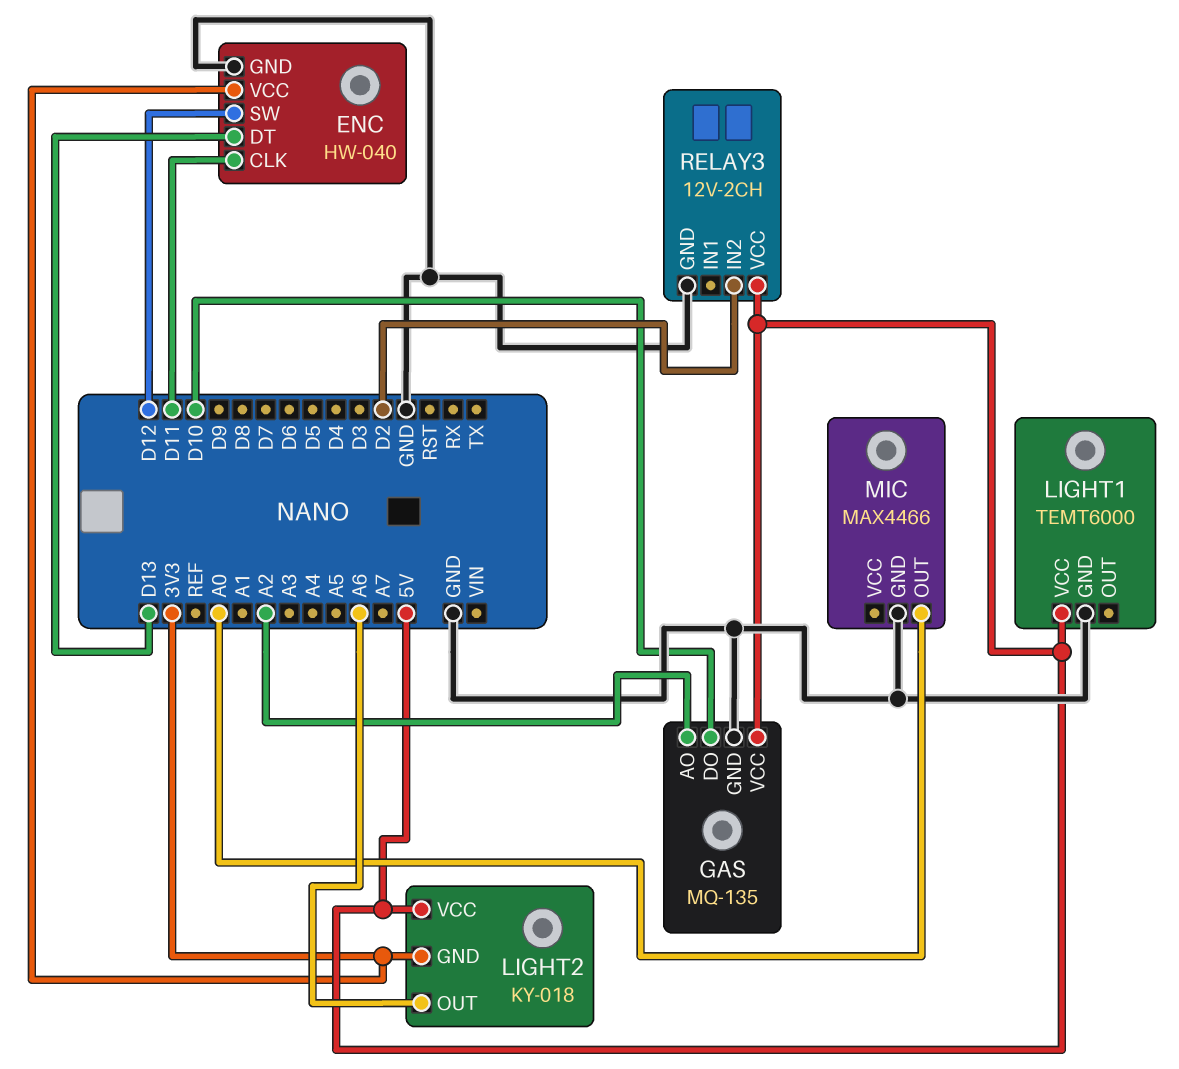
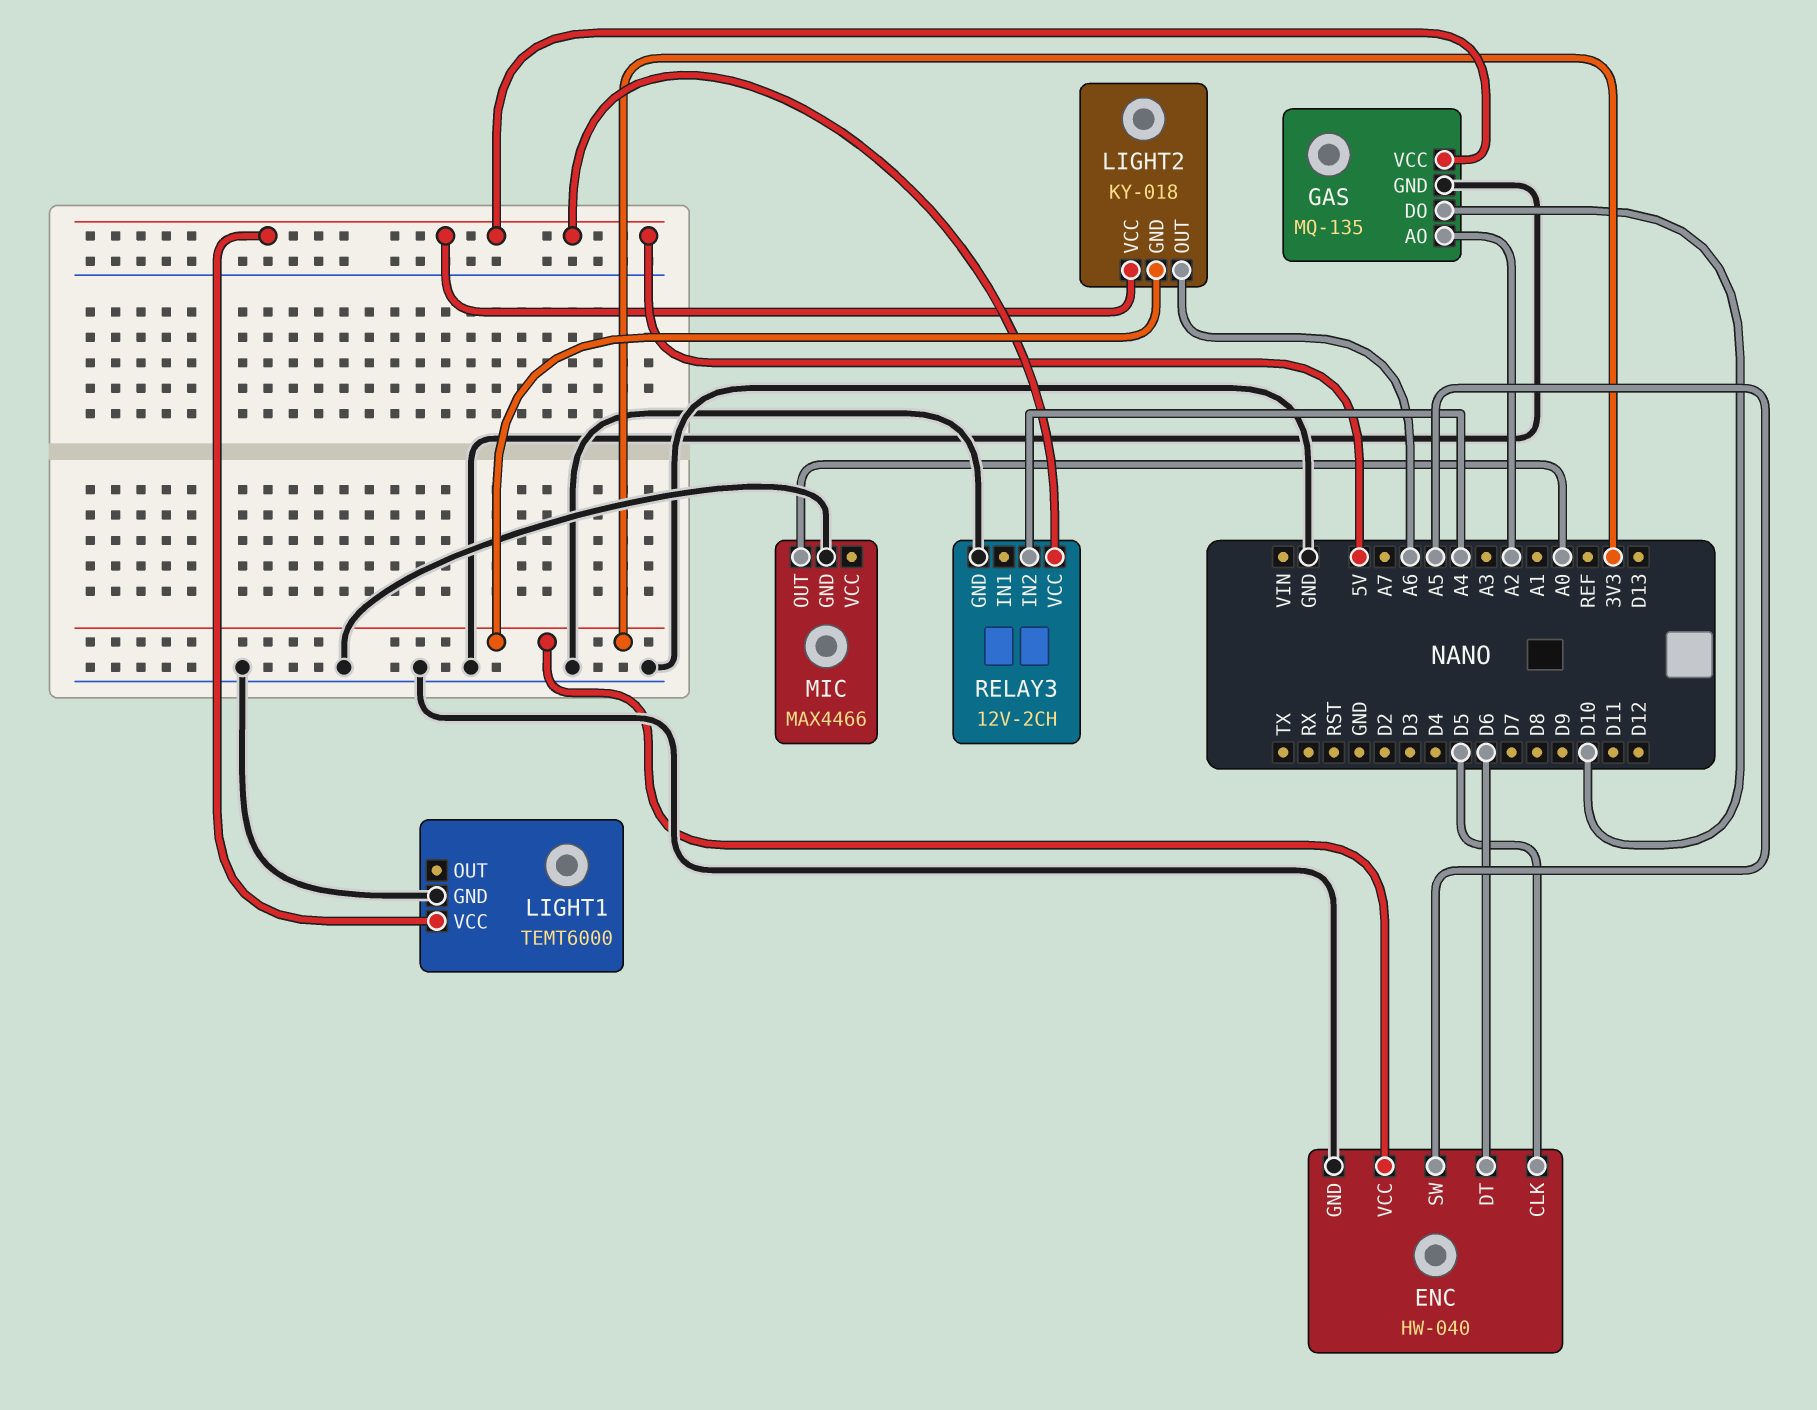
ENC pin CLK: D11 -> D5
ENC pin DT: D13 -> D6
ENC pin SW: D12 -> A5
RELAY3 pin IN2: D2 -> A4

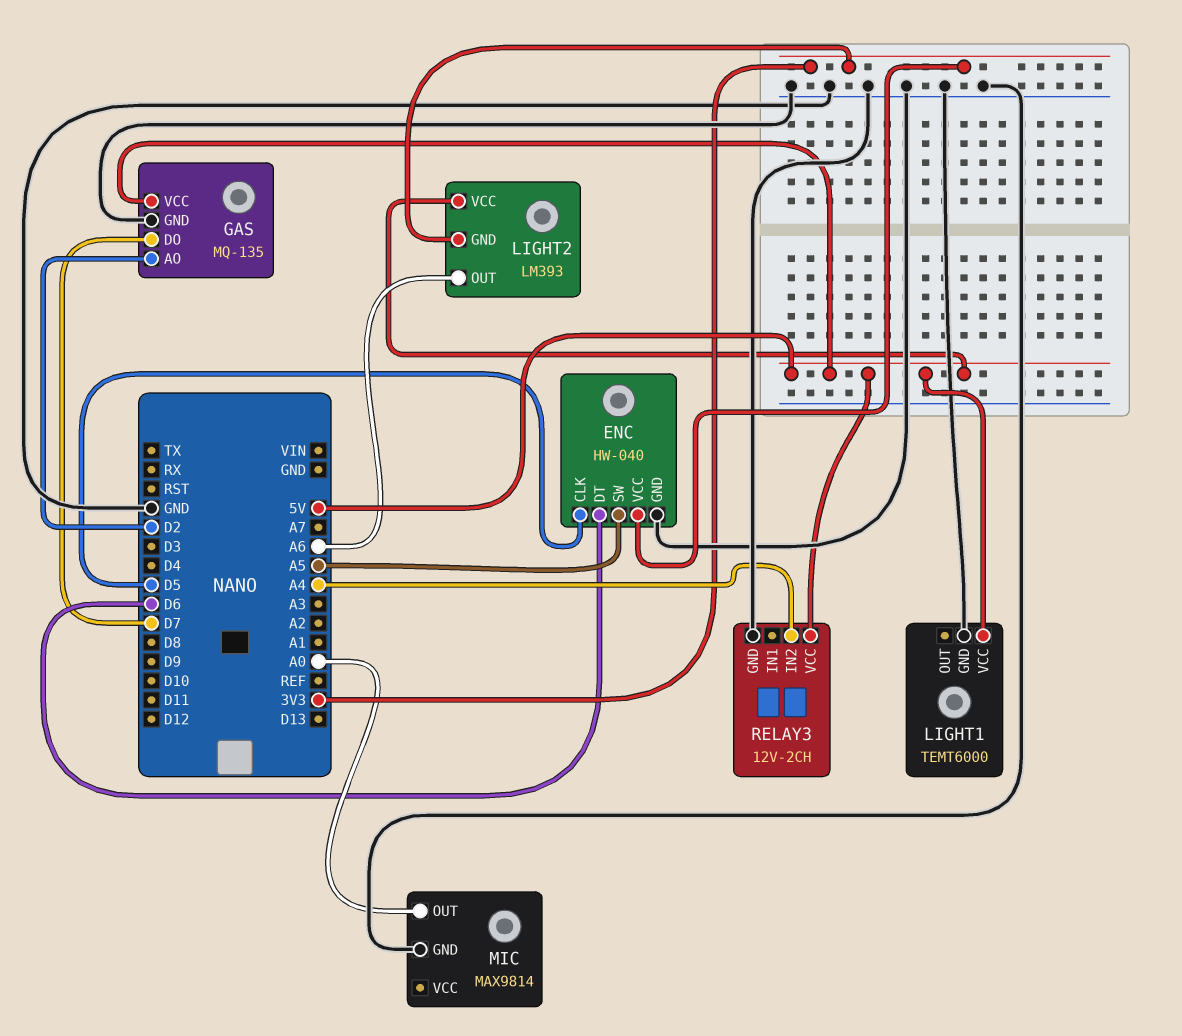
GAS pin AO: A2 -> D2
GAS pin DO: D10 -> D7
LIGHT2: KY-018 -> LM393
MIC: MAX4466 -> MAX9814

